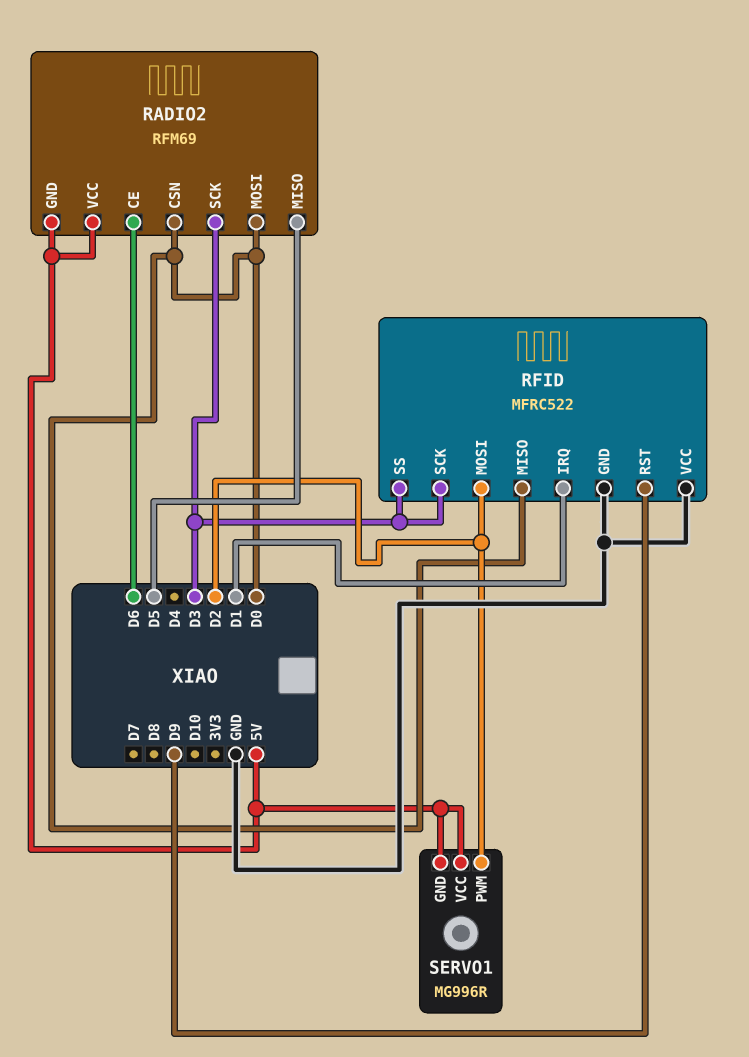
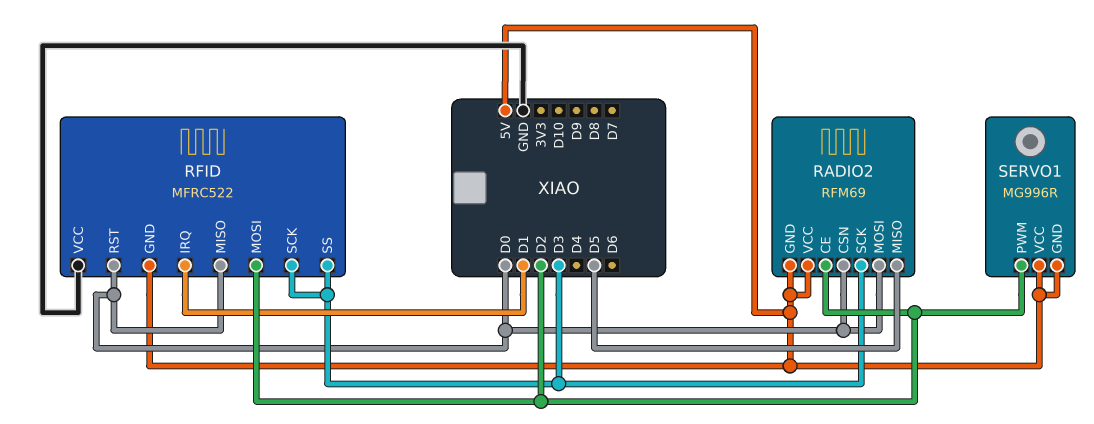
RADIO2 pin CE: D6 -> D2
RFID pin GND: GND -> 5V
RFID pin RST: D9 -> D0

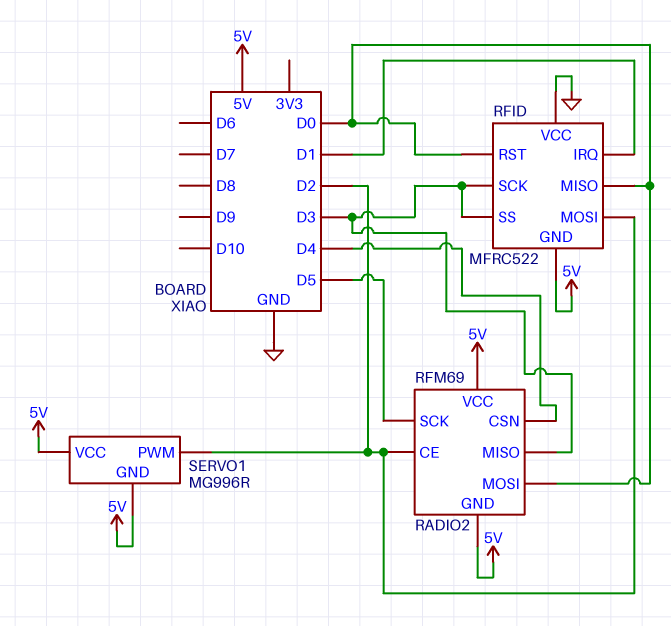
RADIO2 pin CSN: D0 -> D4
RADIO2 pin MISO: D5 -> D3
RADIO2 pin SCK: D3 -> D5

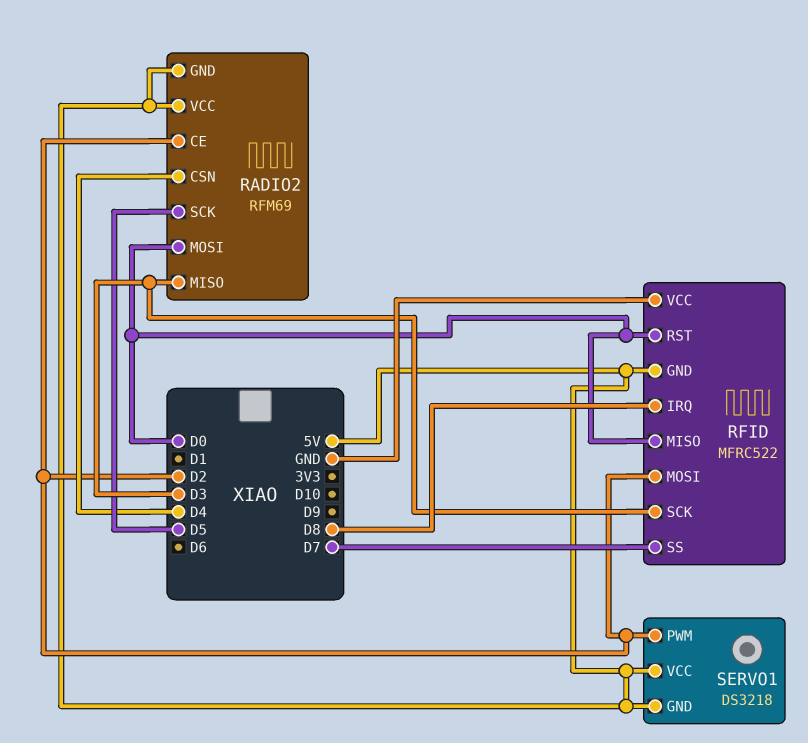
RFID pin IRQ: D1 -> D8
RFID pin SS: D3 -> D7
SERVO1: MG996R -> DS3218

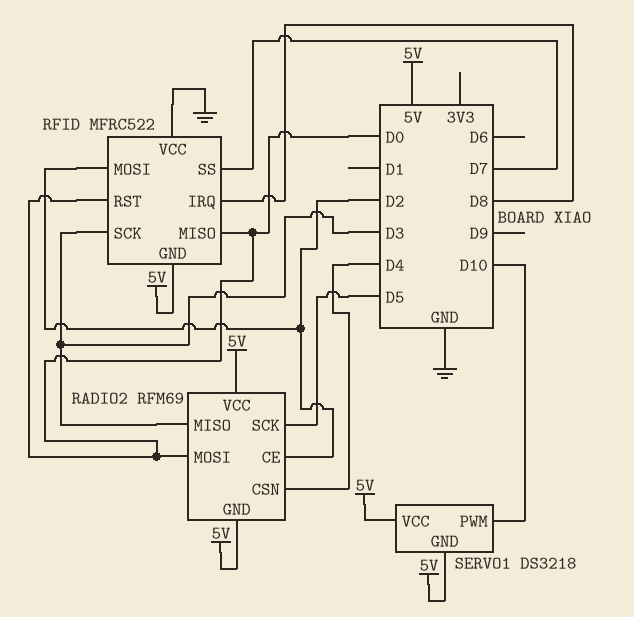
SERVO1 pin PWM: D2 -> D10

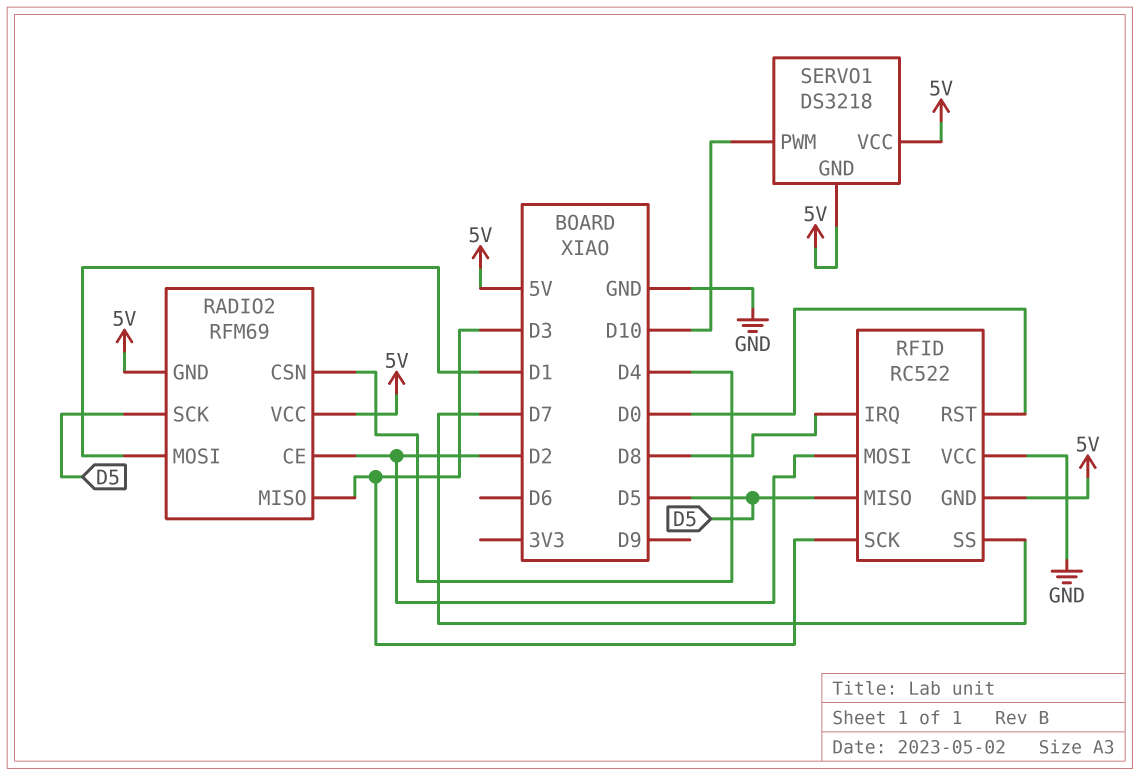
RADIO2 pin MOSI: D0 -> D1
RFID: MFRC522 -> RC522
RFID pin MISO: D0 -> D5

